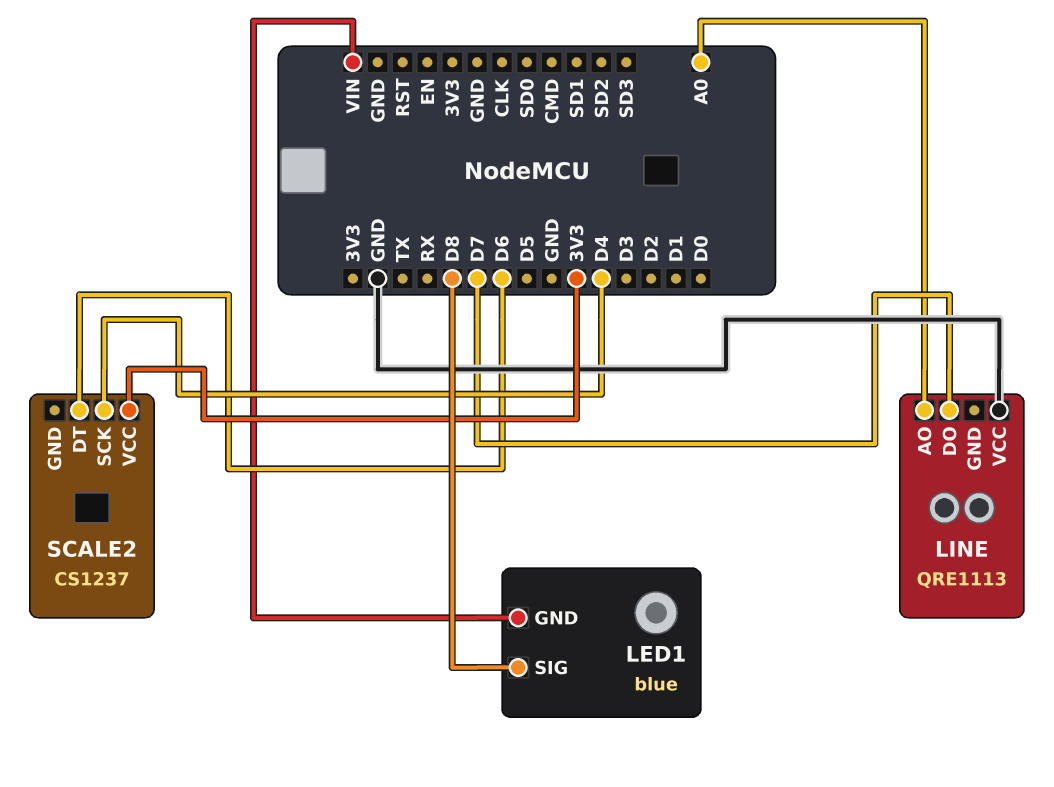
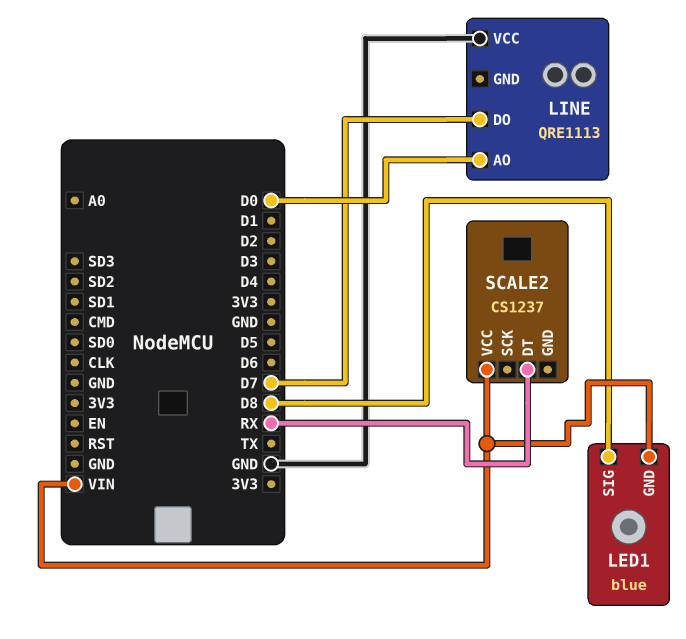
LINE pin AO: A0 -> D0
SCALE2 pin DT: D6 -> RX
SCALE2 pin SCK: D4 -> none
SCALE2 pin VCC: 3V3 -> VIN

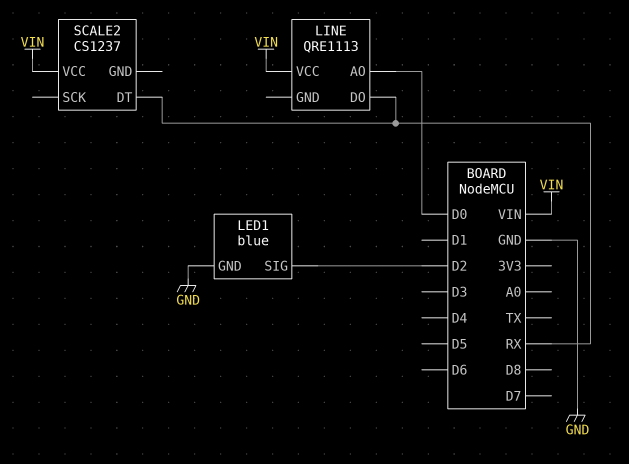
LED1 pin GND: VIN -> GND
LED1 pin SIG: D8 -> D2
LINE pin DO: D7 -> RX
LINE pin VCC: GND -> VIN

